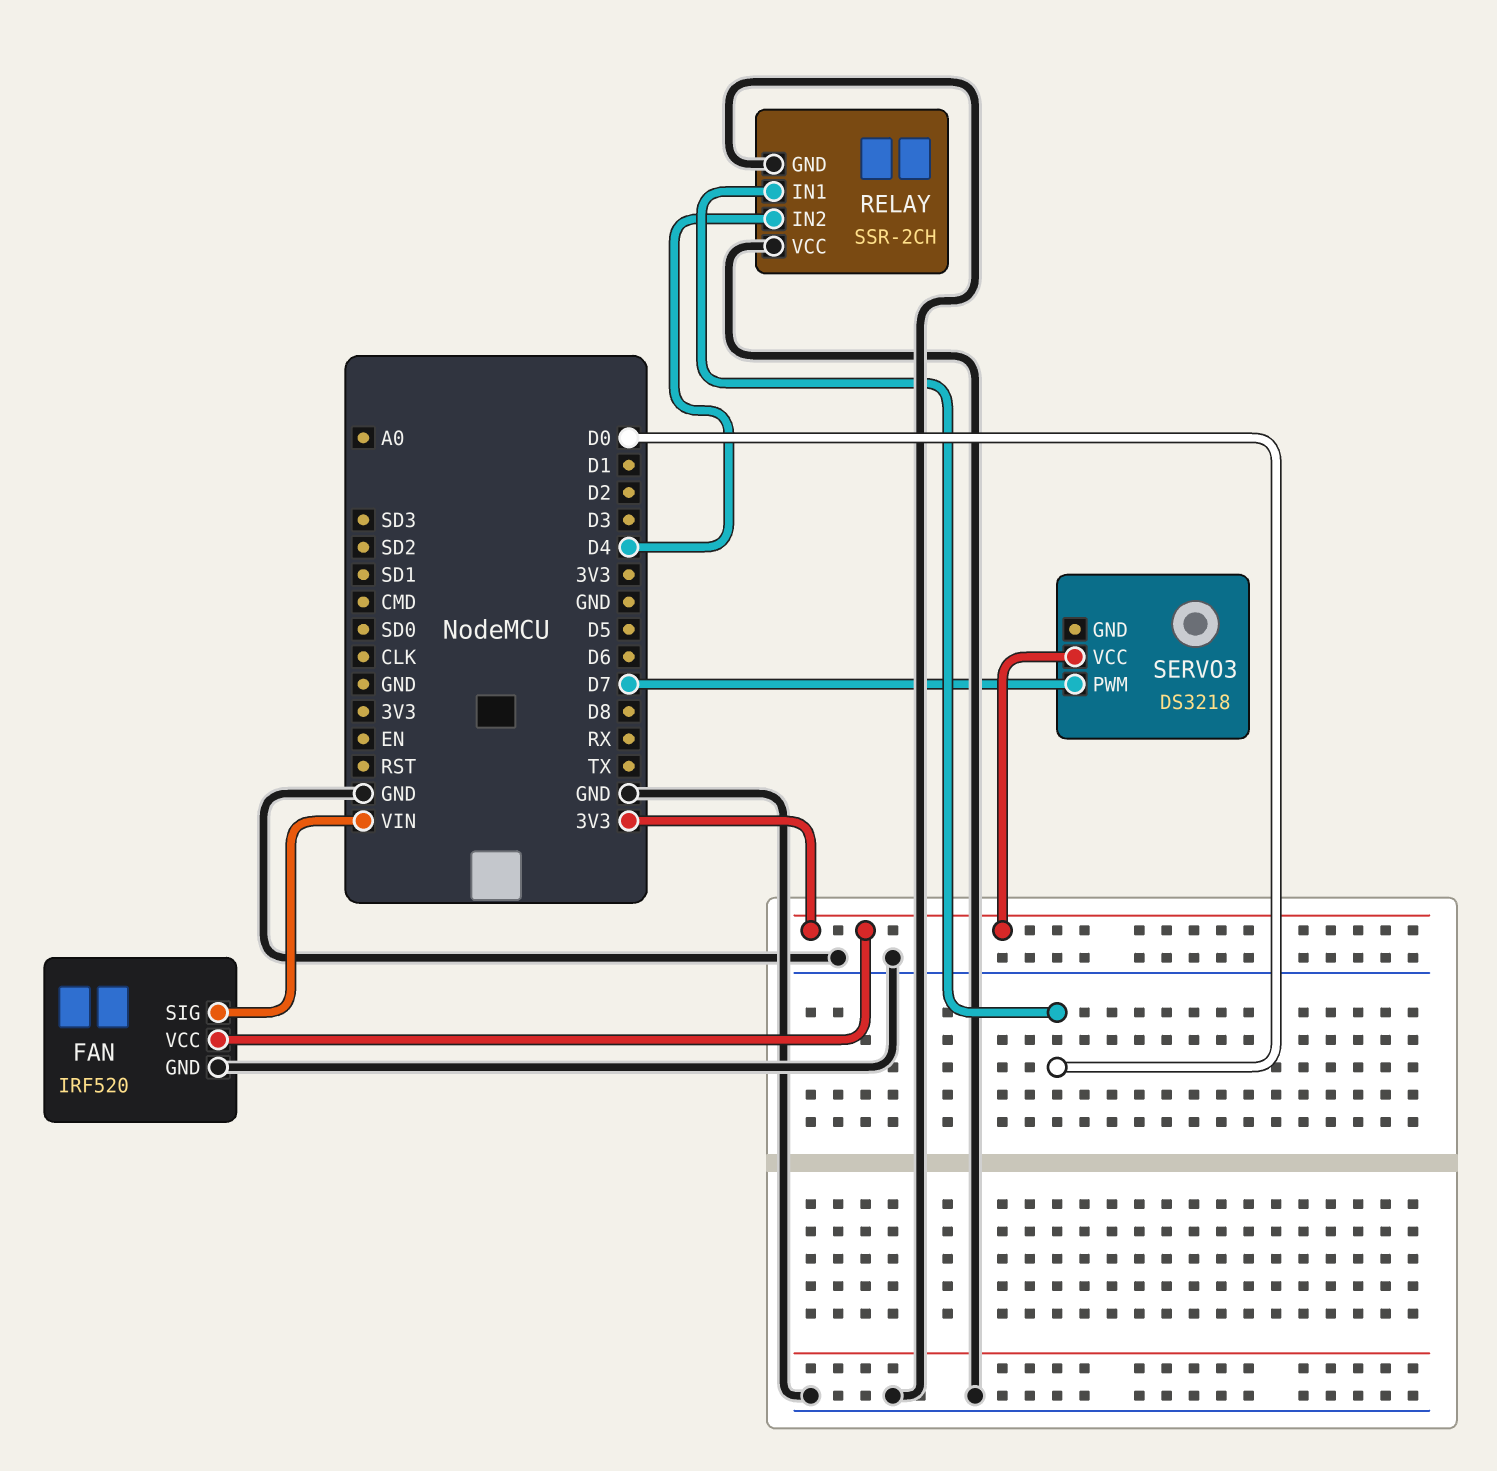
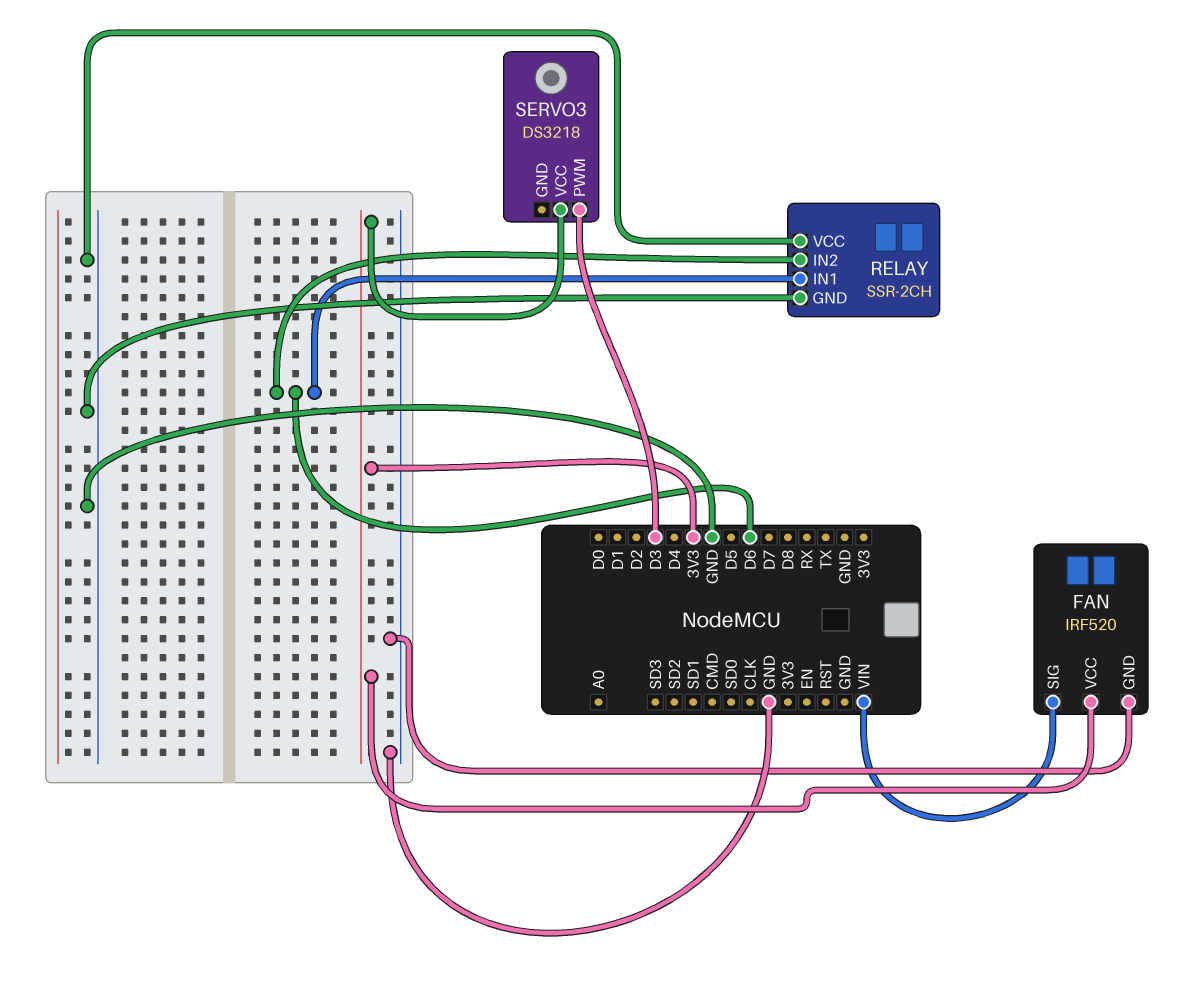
RELAY pin IN1: D0 -> D6
RELAY pin IN2: D4 -> D6
SERVO3 pin PWM: D7 -> D3

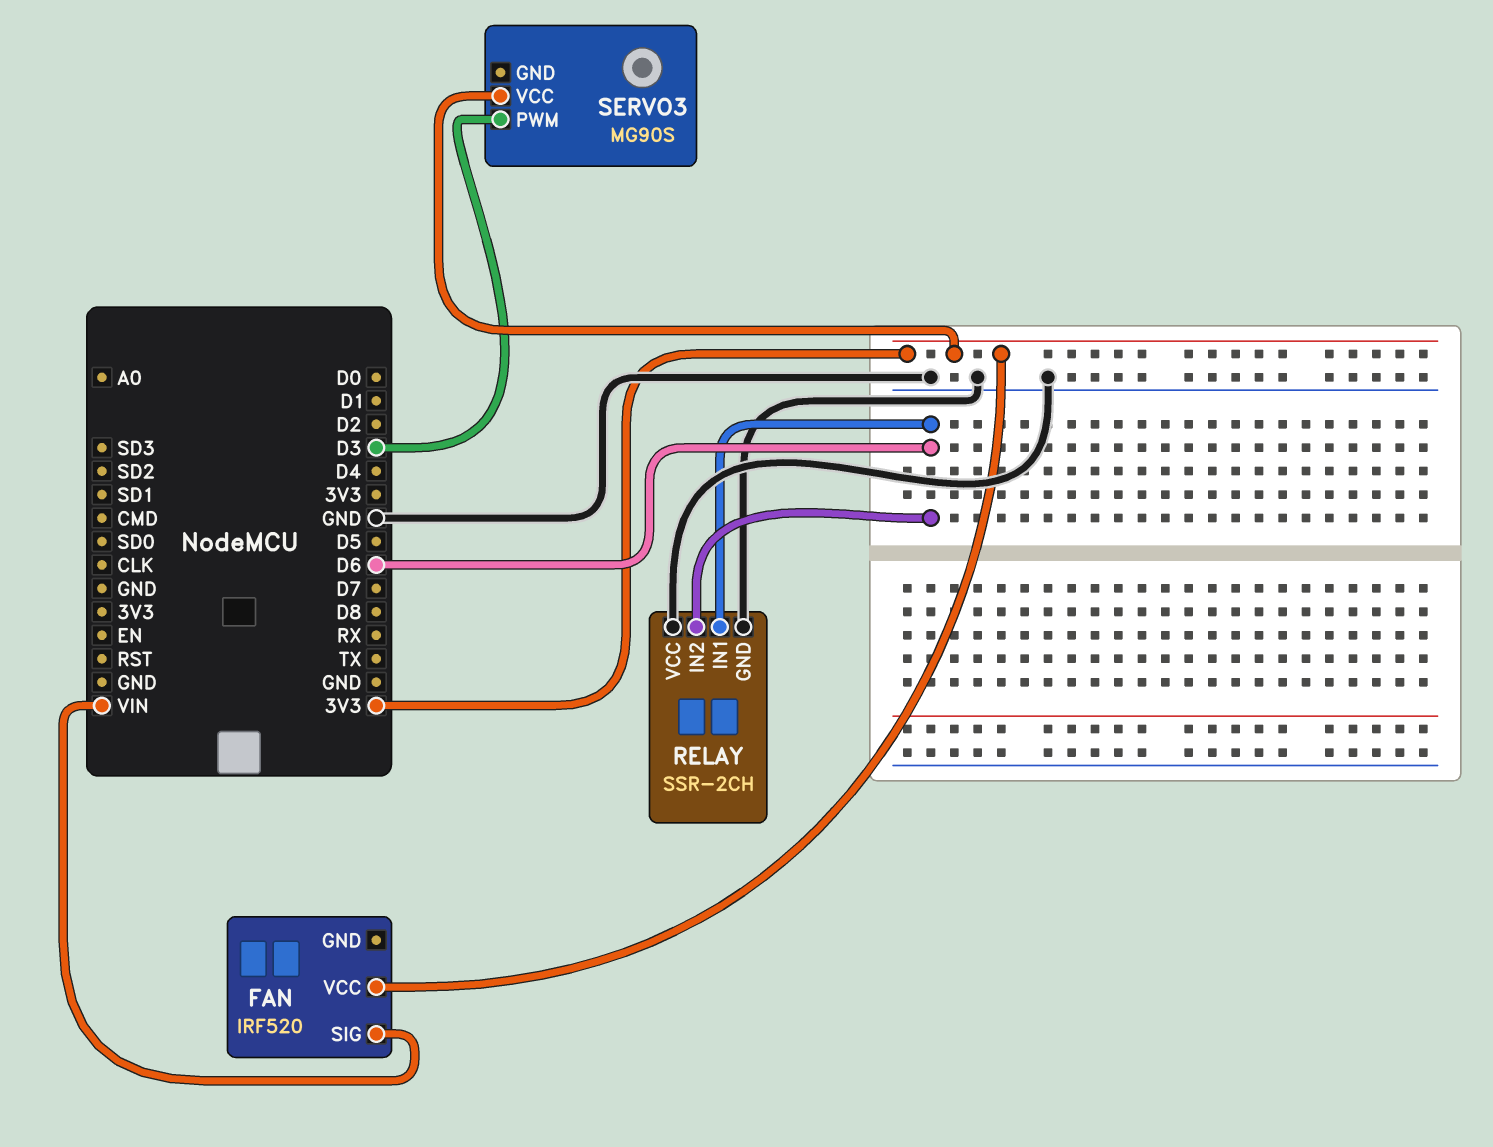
FAN pin GND: GND -> none
SERVO3: DS3218 -> MG90S

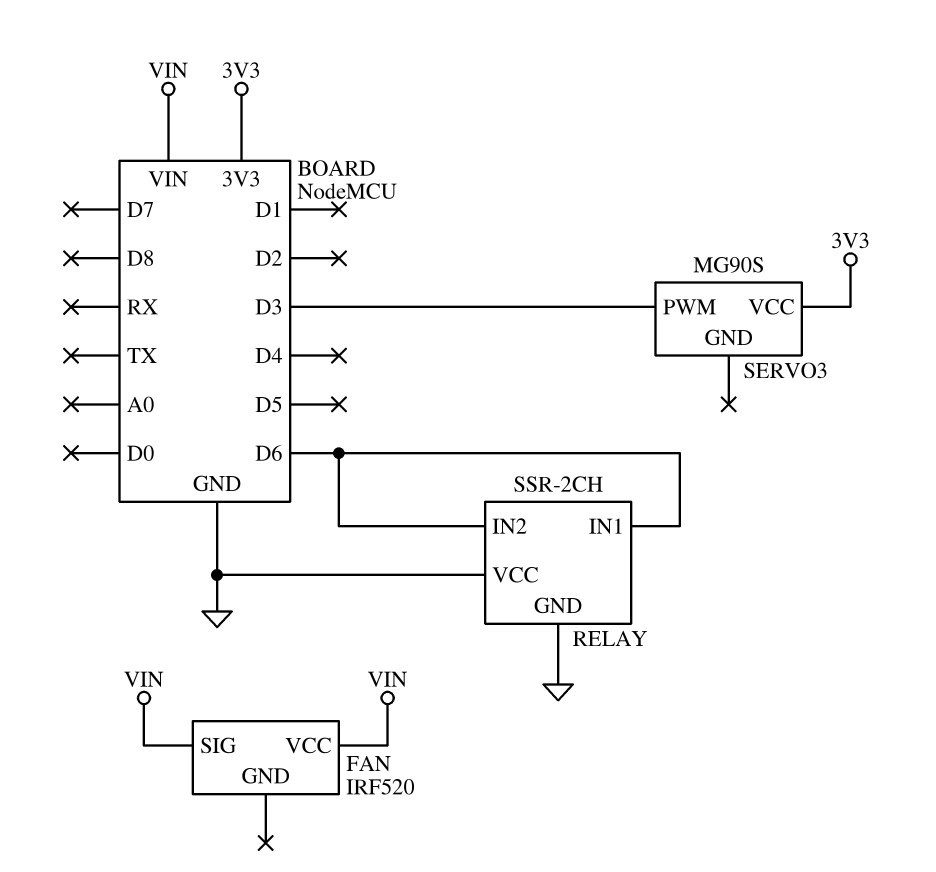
FAN pin VCC: 3V3 -> VIN

